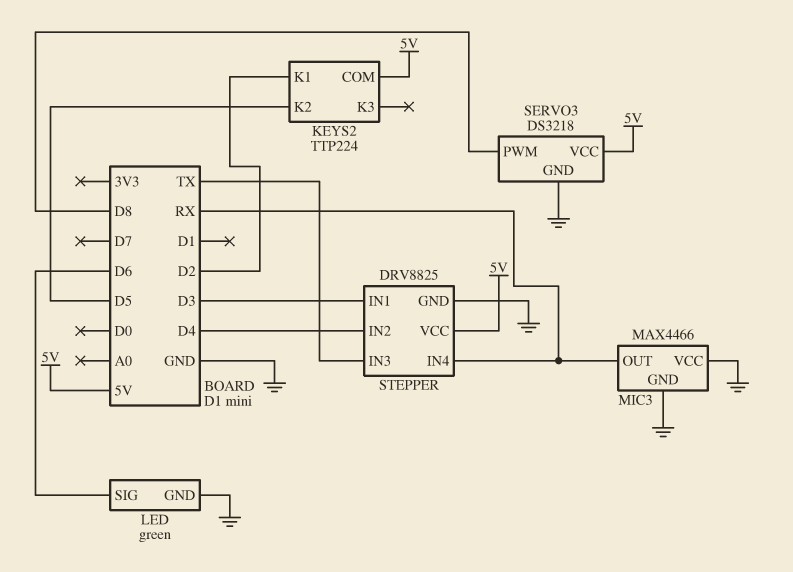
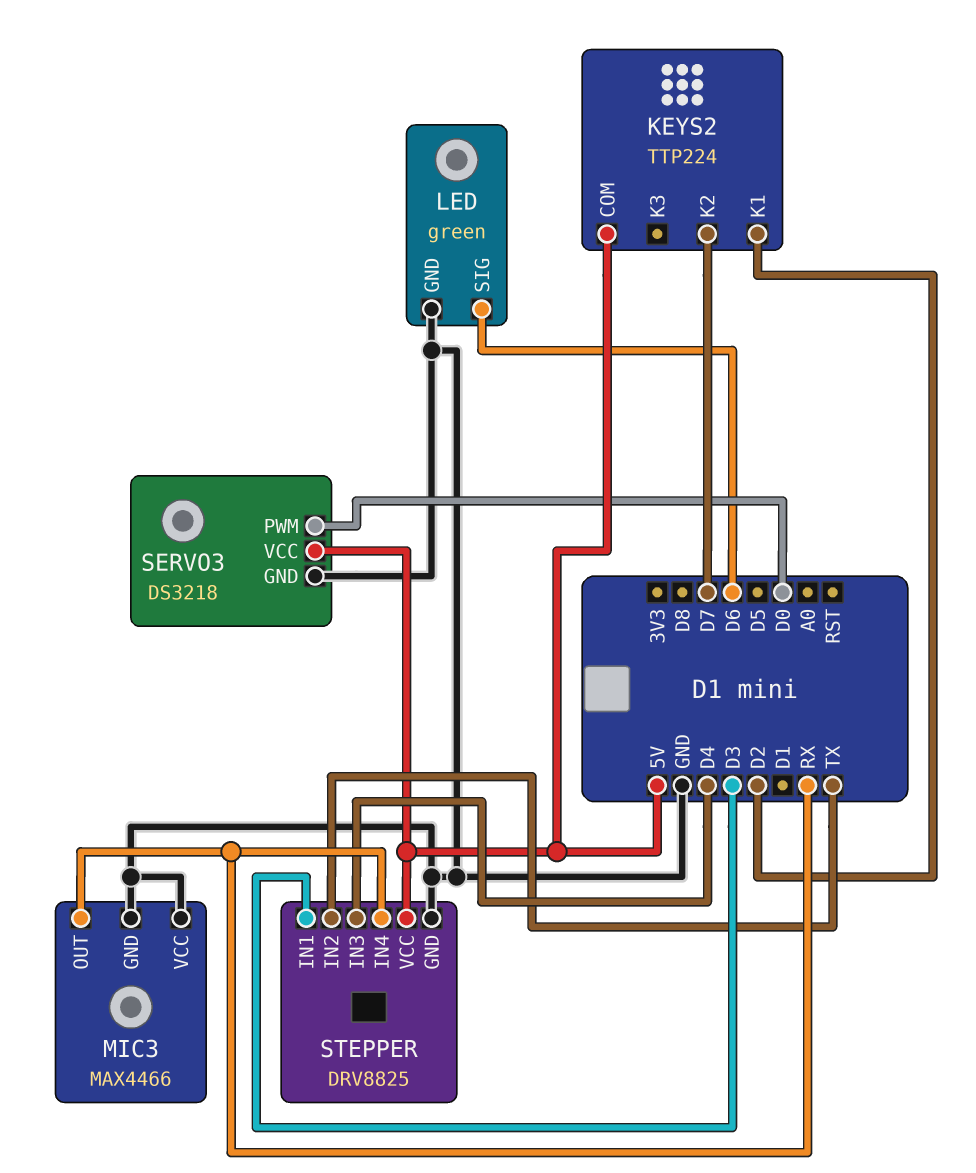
KEYS2 pin K2: D5 -> D7
SERVO3 pin PWM: D8 -> D0
STEPPER pin IN2: D4 -> TX
STEPPER pin IN3: TX -> D4

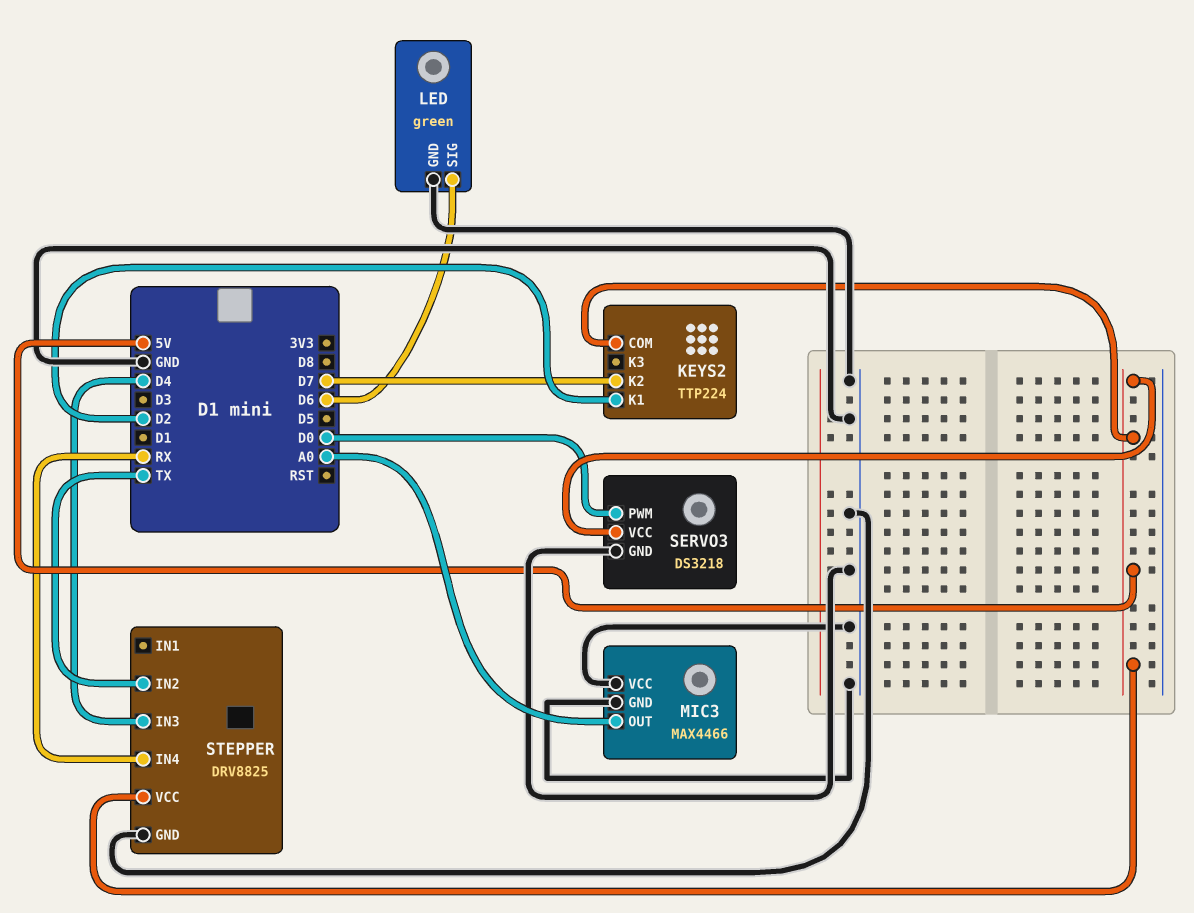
MIC3 pin OUT: RX -> A0
STEPPER pin IN1: D3 -> none

